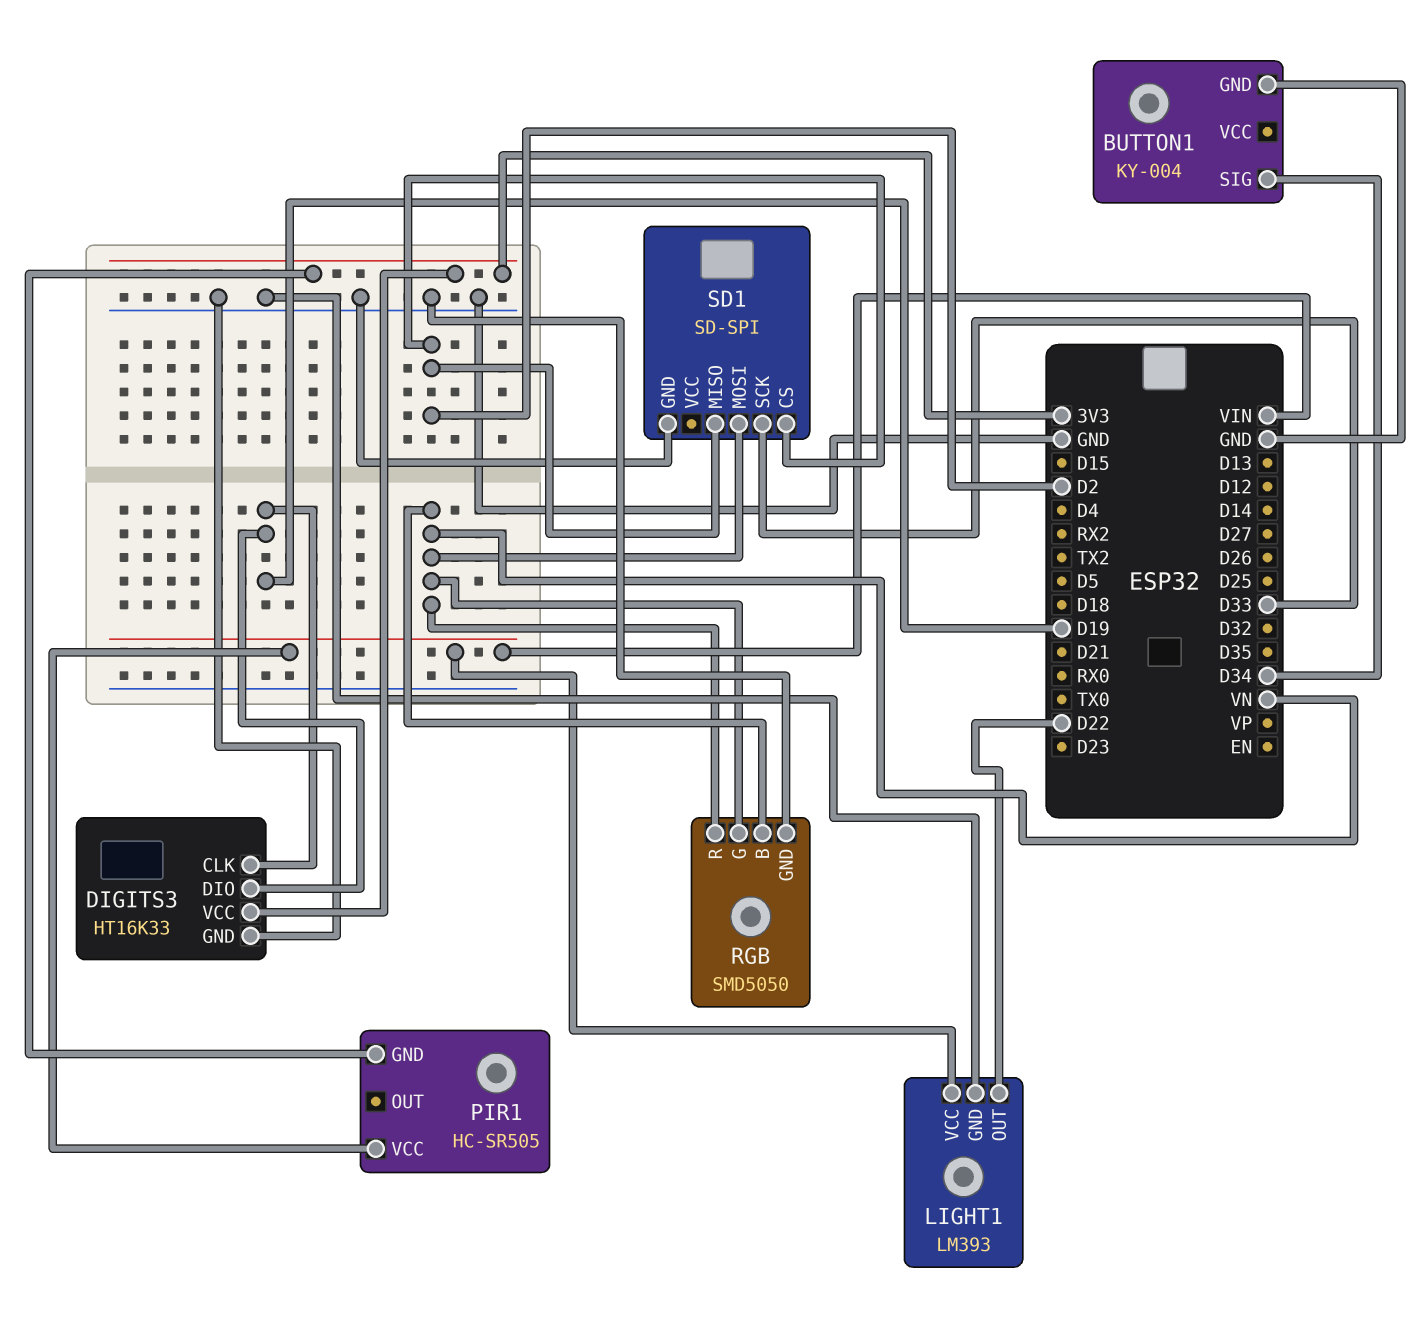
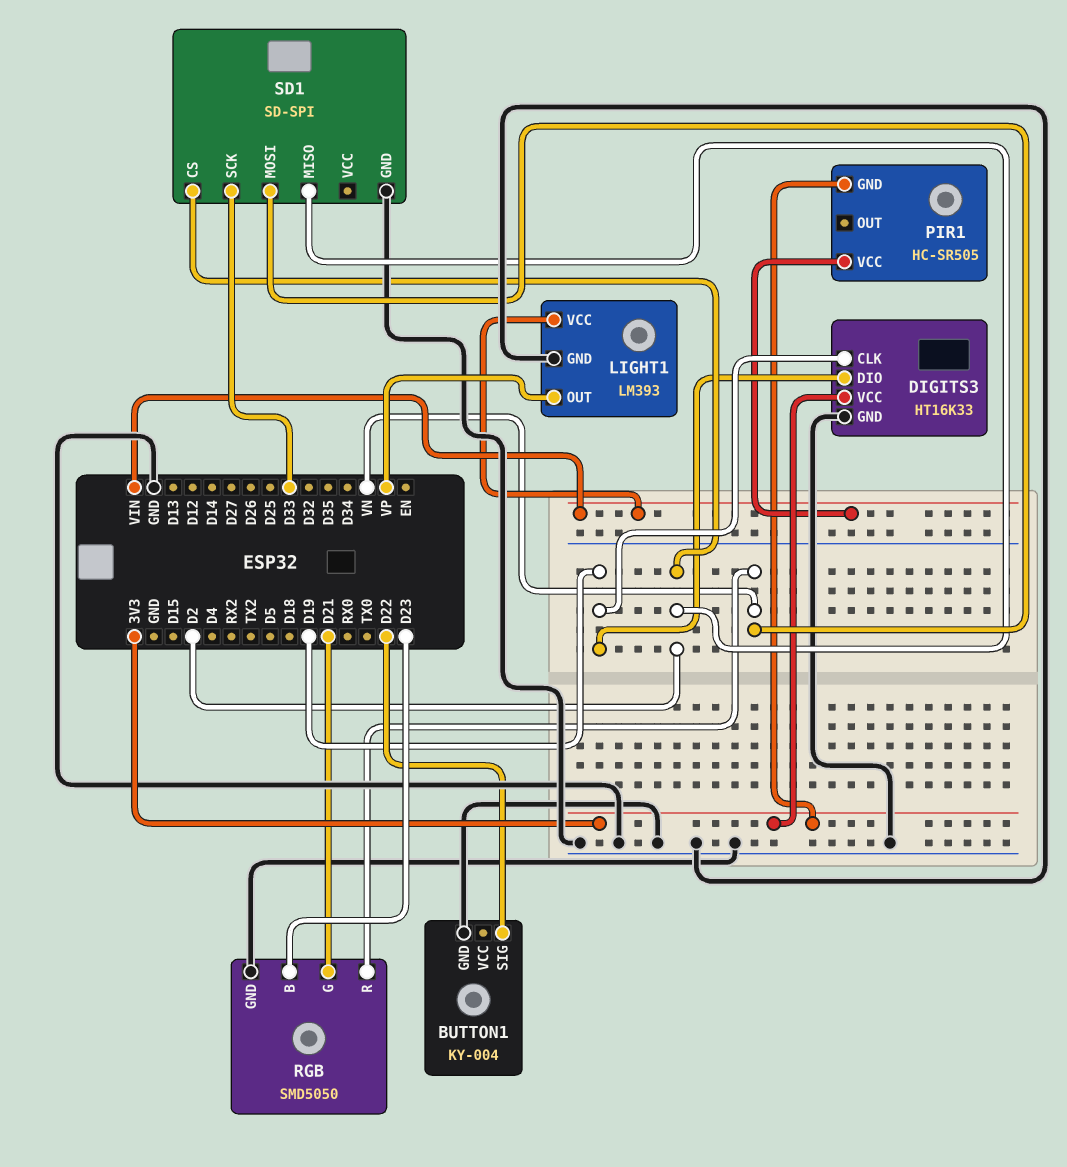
BUTTON1 pin SIG: D34 -> D22
LIGHT1 pin OUT: D22 -> VP
RGB pin B: VN -> D23
RGB pin G: VN -> D21

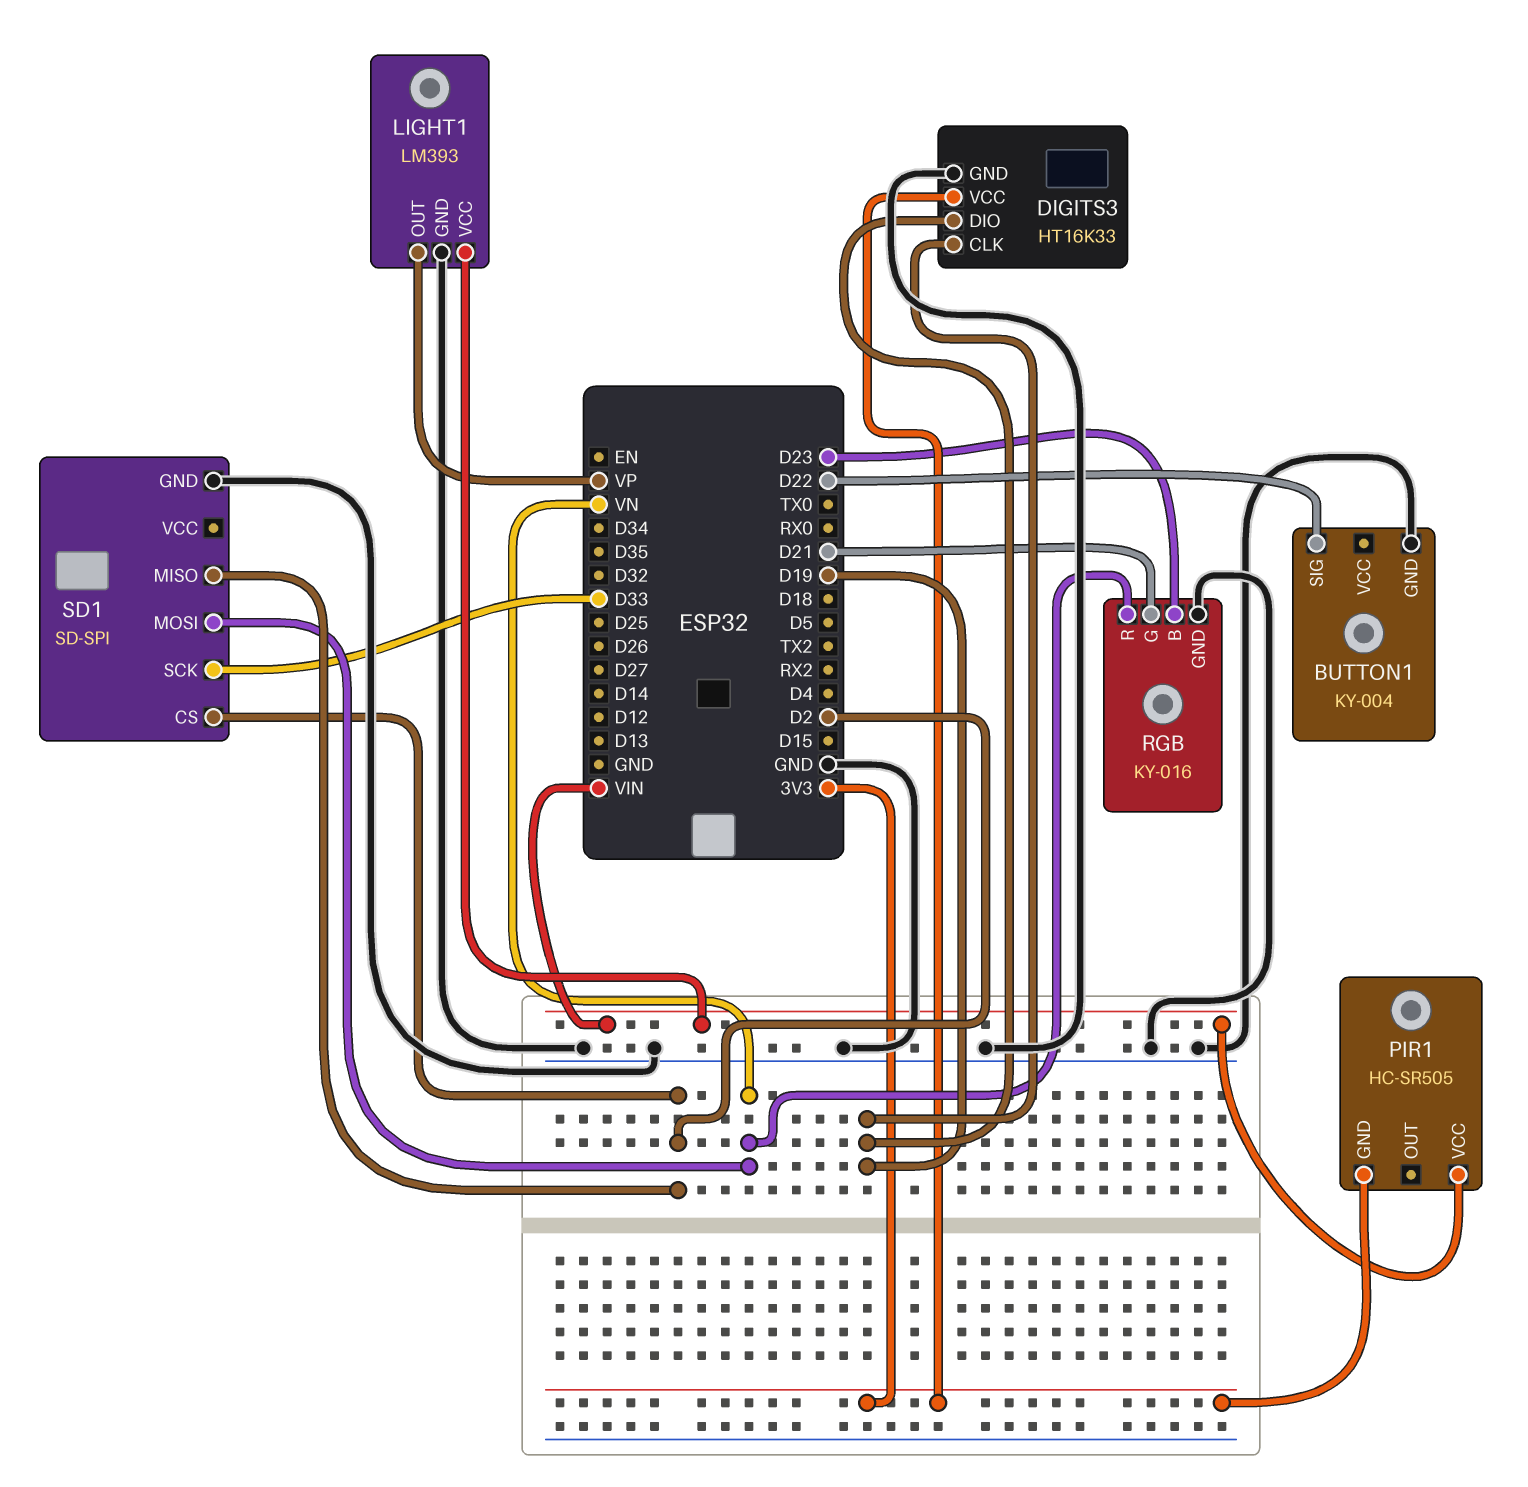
RGB: SMD5050 -> KY-016

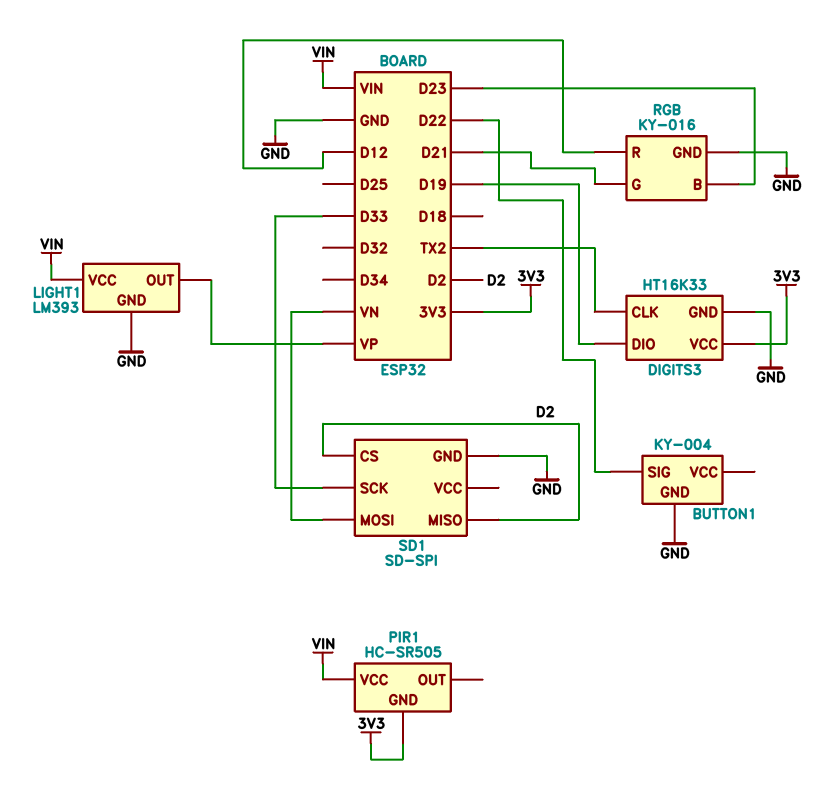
DIGITS3 pin CLK: D19 -> TX2
RGB pin R: VN -> D12

